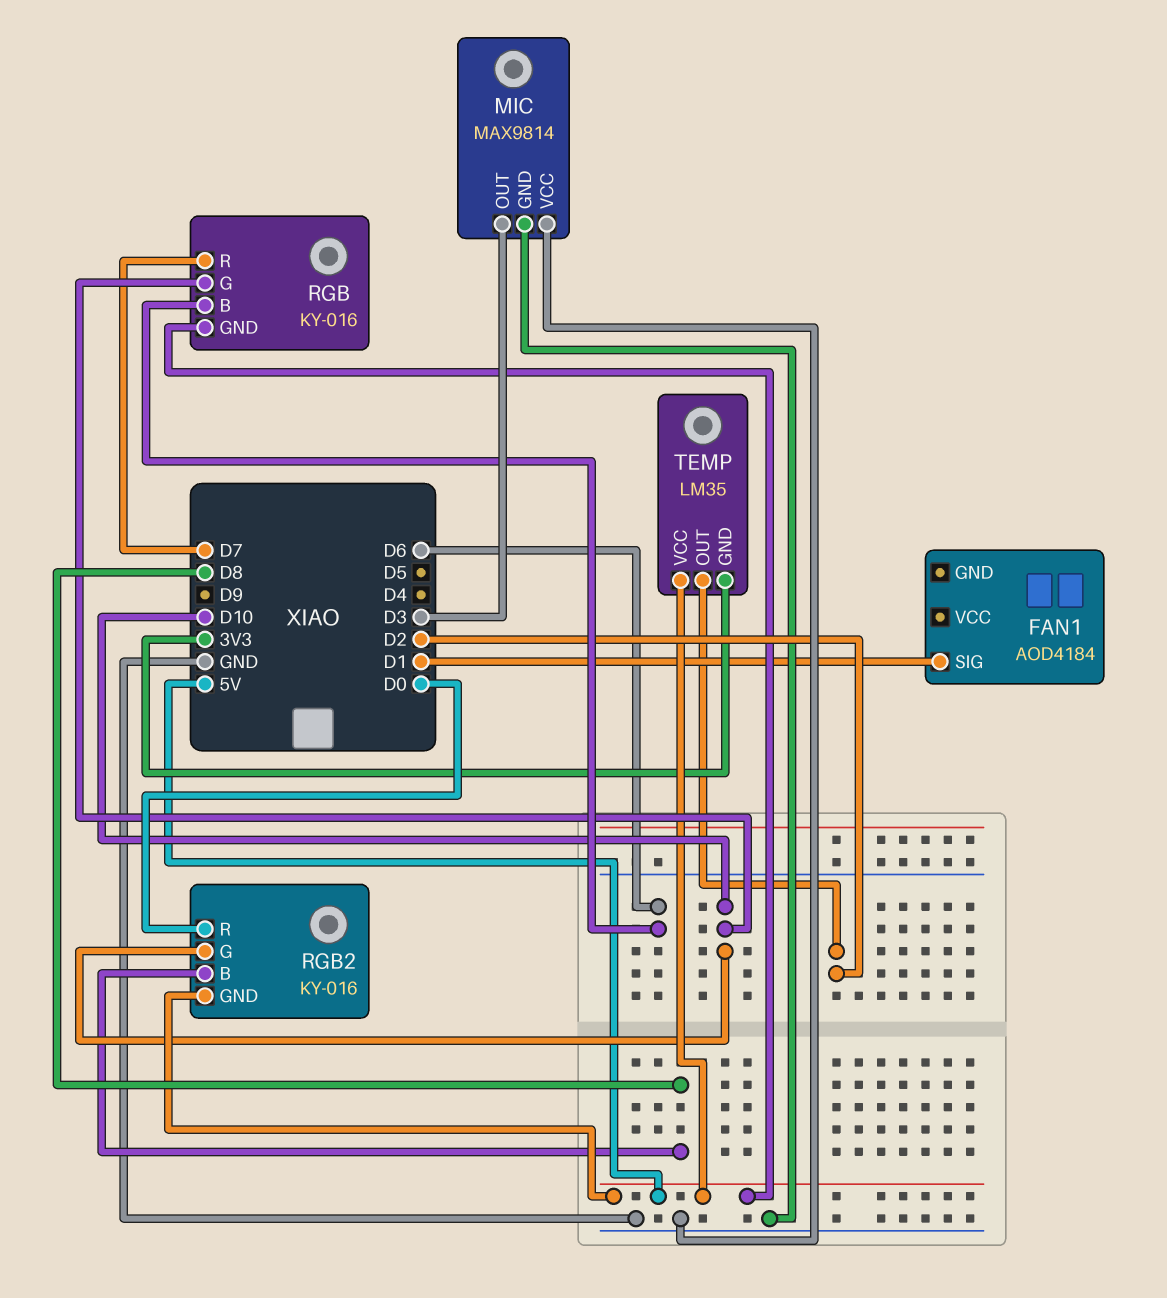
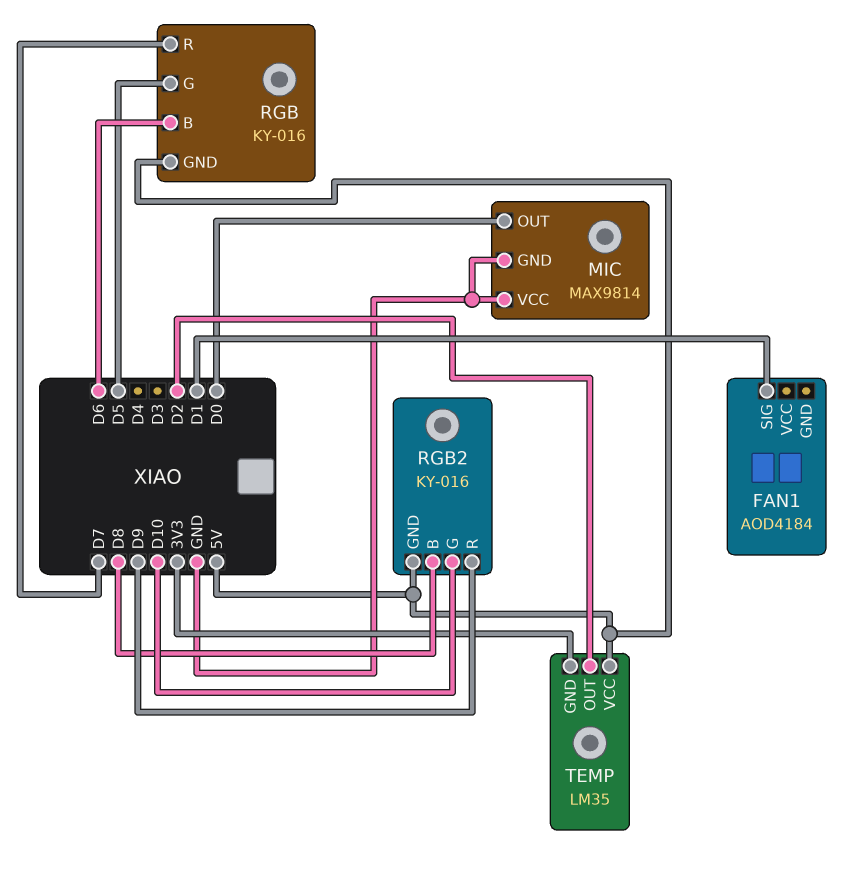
MIC pin OUT: D3 -> D0
RGB pin G: D10 -> D5
RGB2 pin R: D0 -> D9

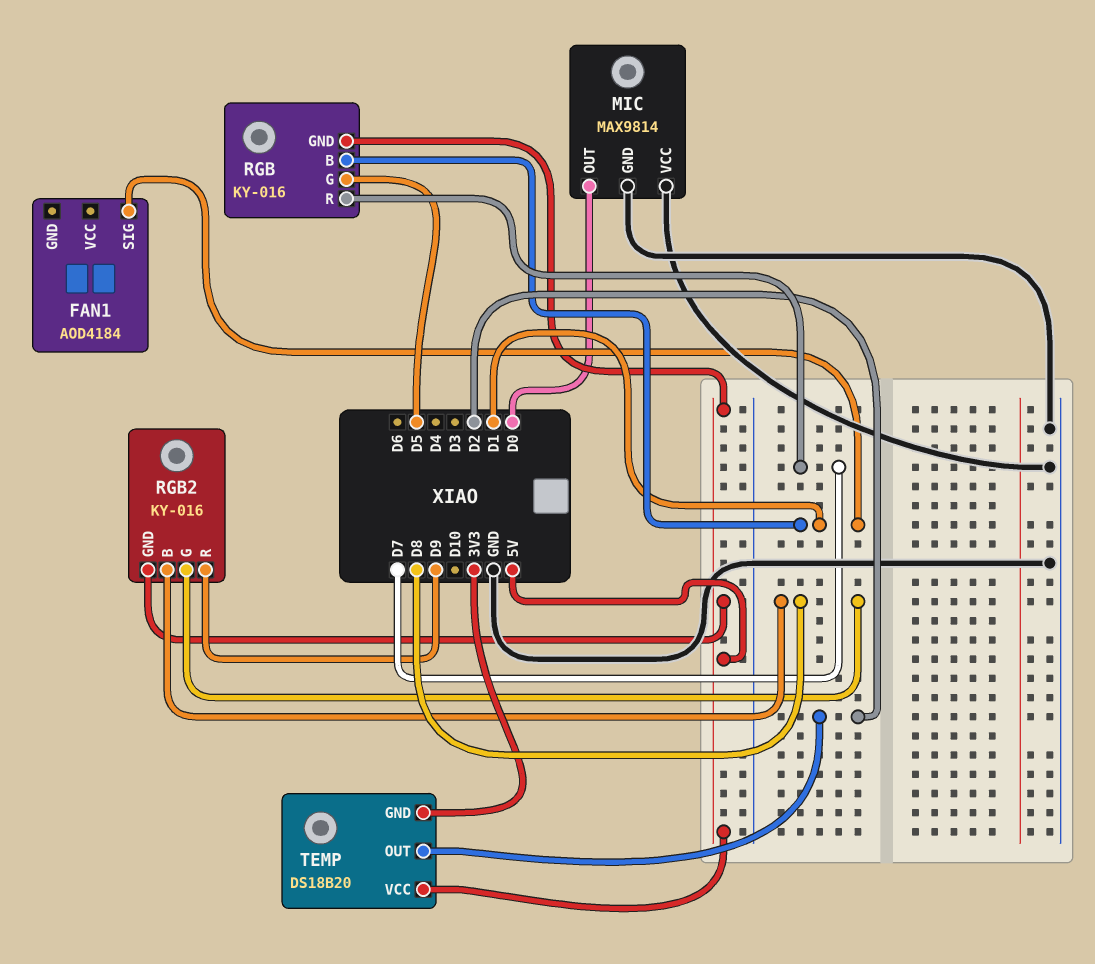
RGB pin B: D6 -> D1
RGB2 pin G: D10 -> D8
TEMP: LM35 -> DS18B20

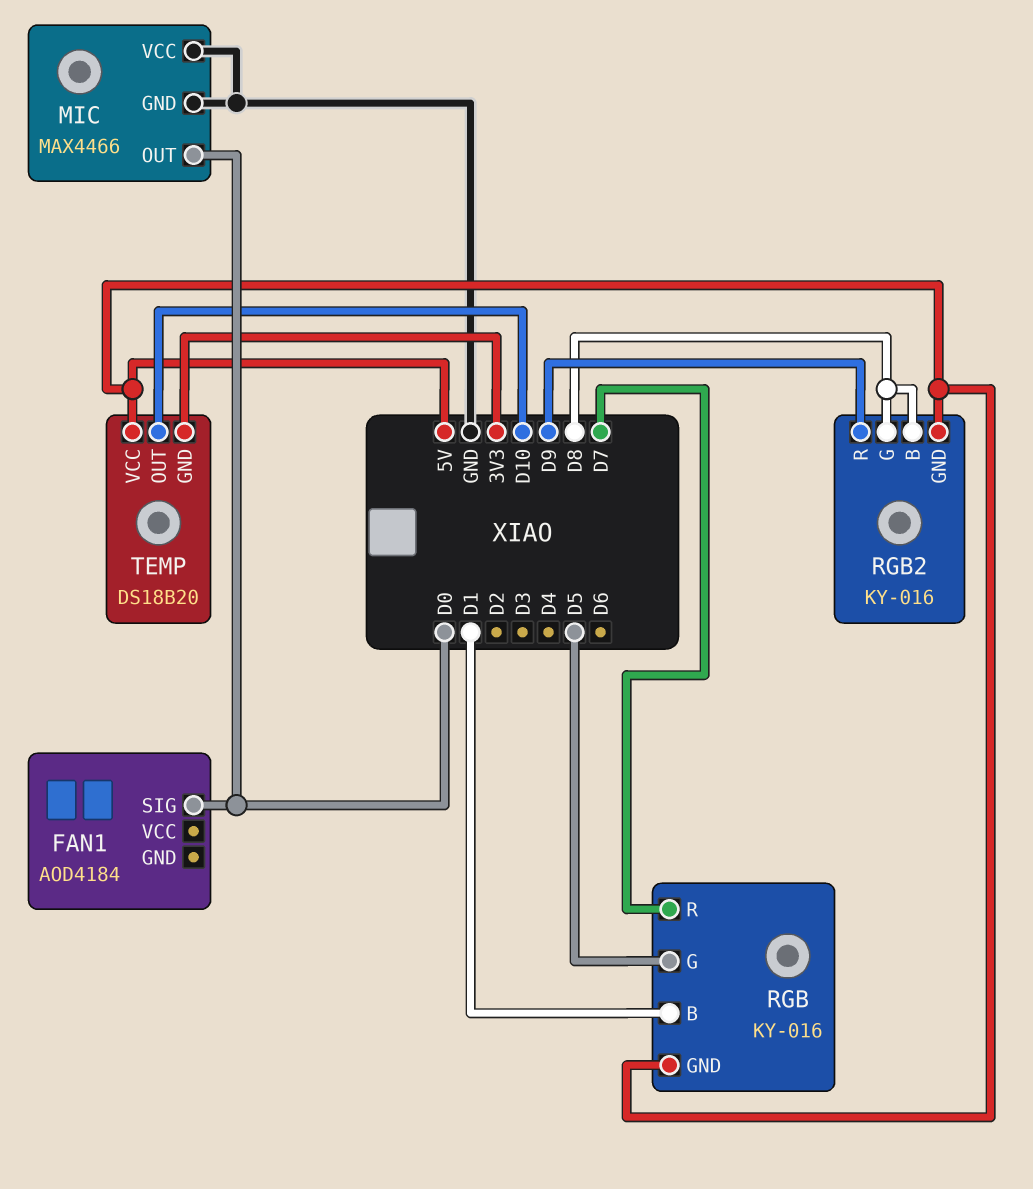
FAN1 pin SIG: D1 -> D0
MIC: MAX9814 -> MAX4466
TEMP pin OUT: D2 -> D10

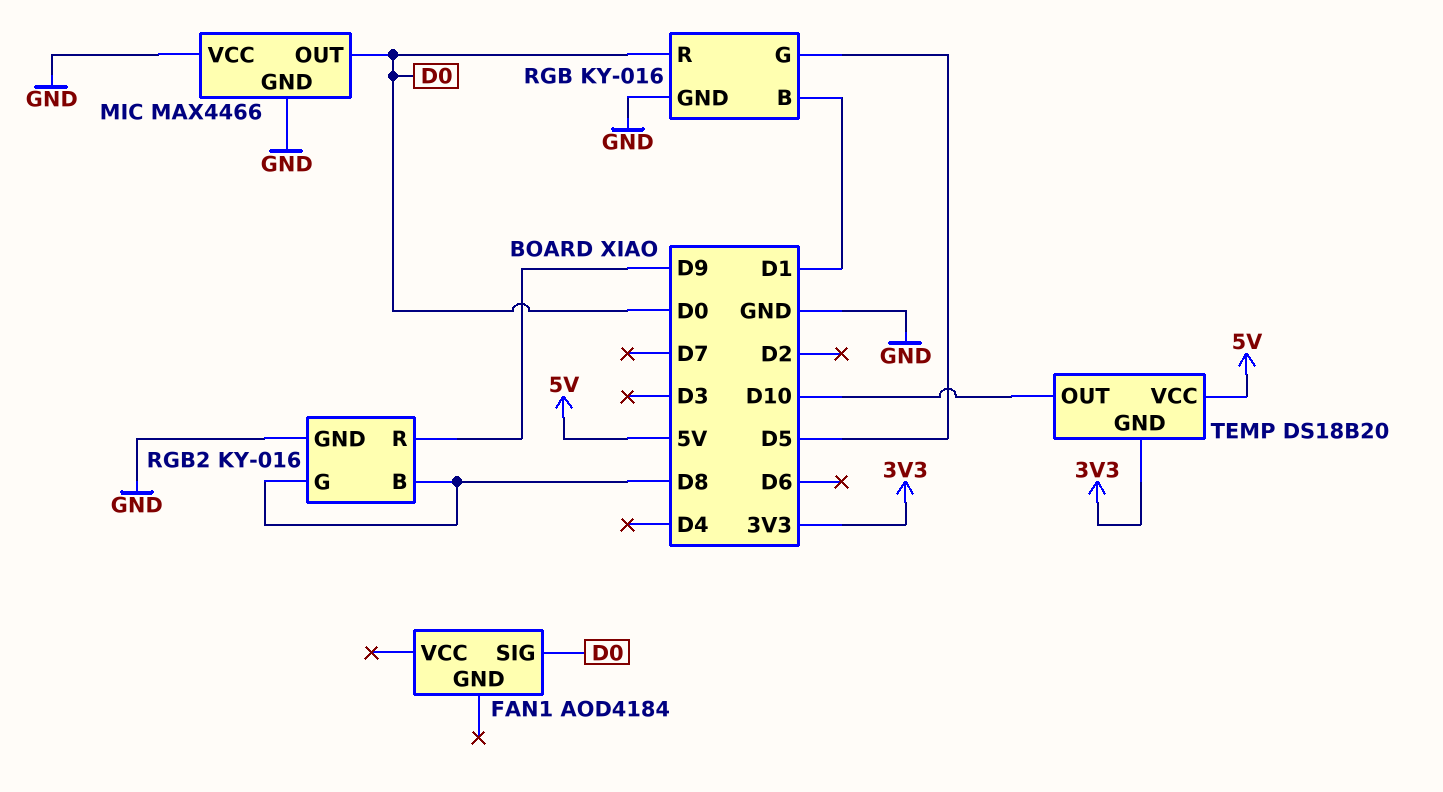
RGB pin GND: 5V -> GND
RGB pin R: D7 -> D0
RGB2 pin GND: 5V -> GND

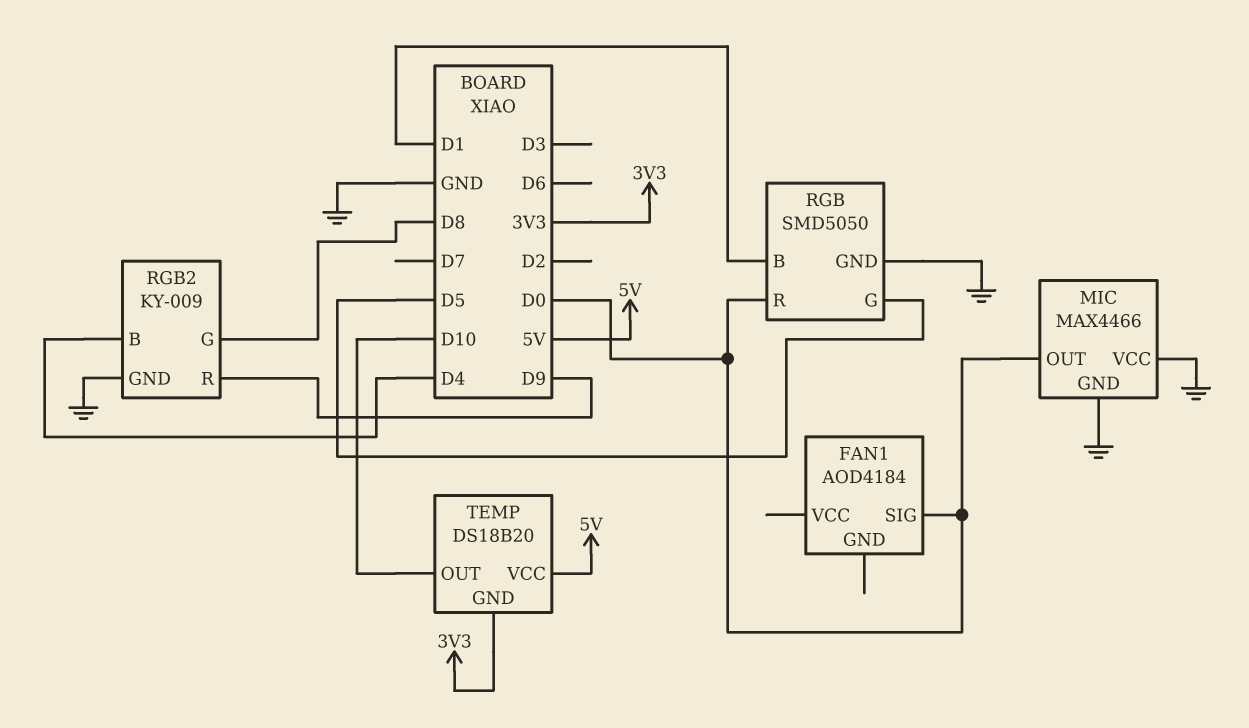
RGB: KY-016 -> SMD5050
RGB2: KY-016 -> KY-009
RGB2 pin B: D8 -> D4

